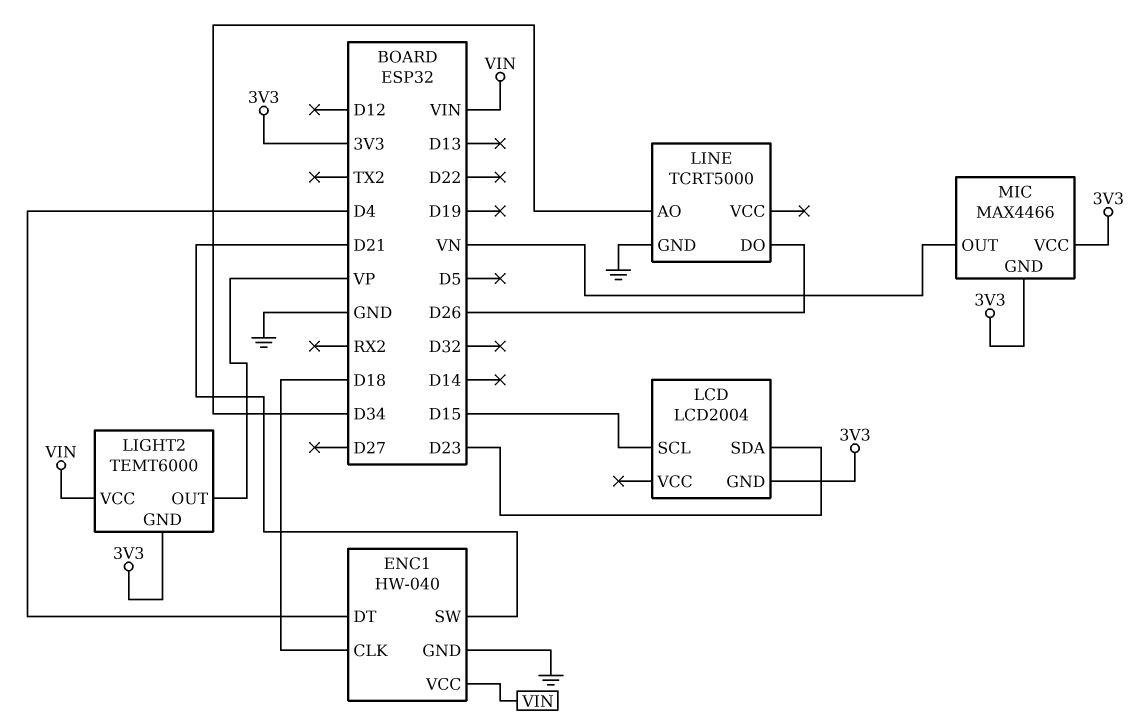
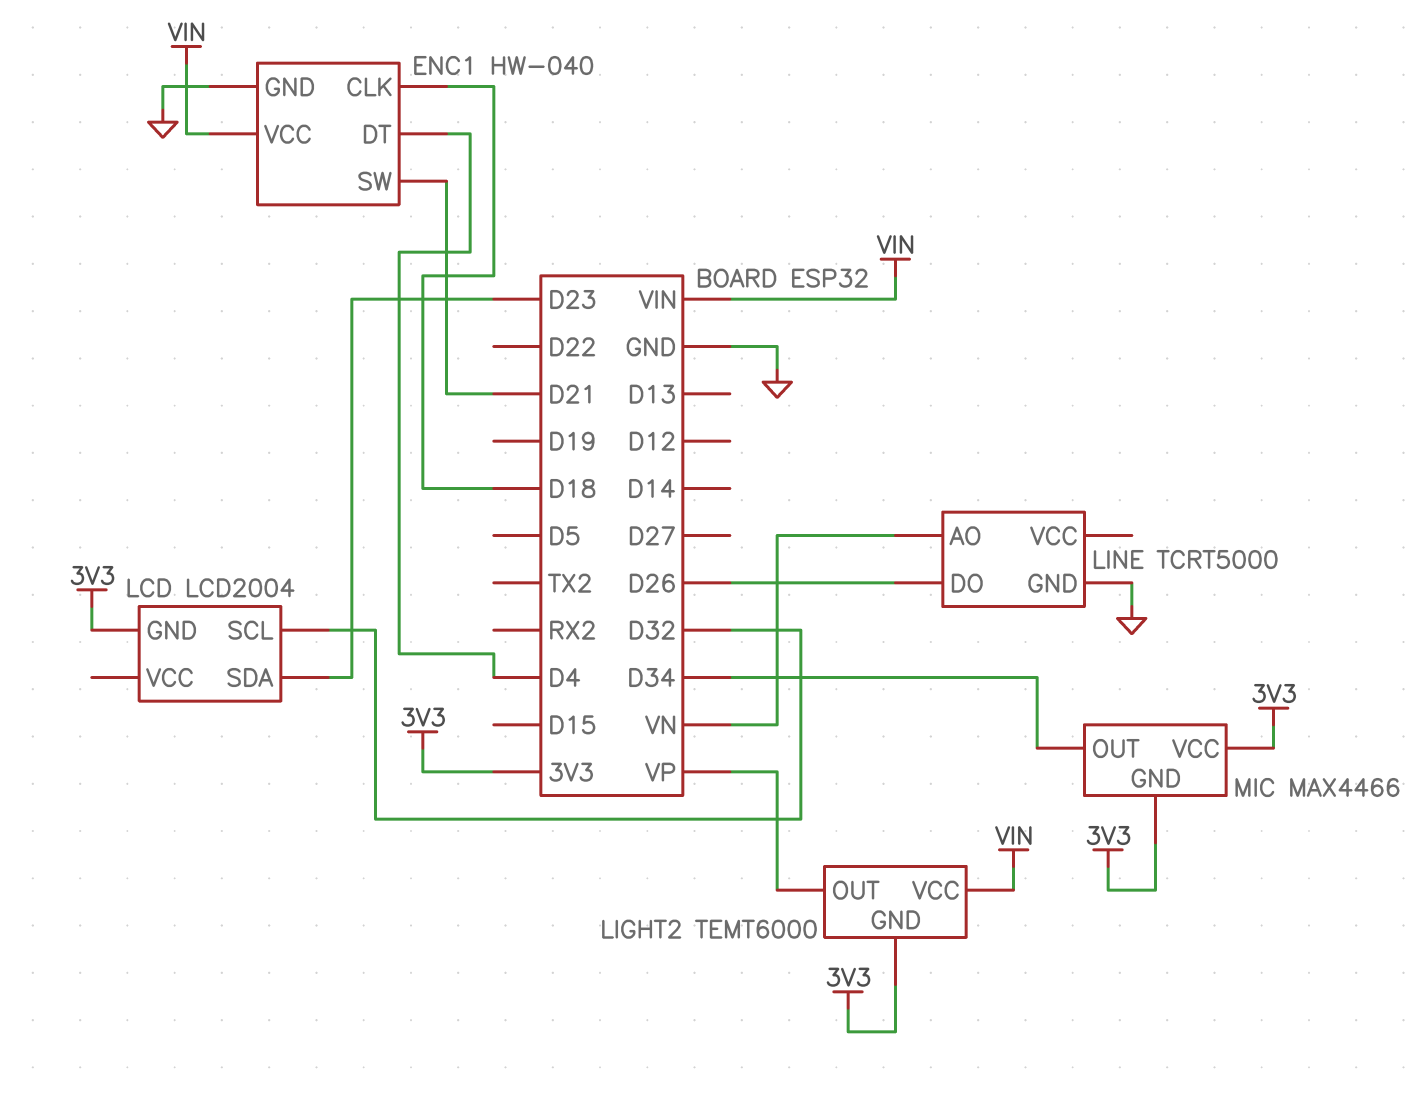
LCD pin SCL: D15 -> D32
LINE pin AO: D34 -> VN
MIC pin OUT: VN -> D34

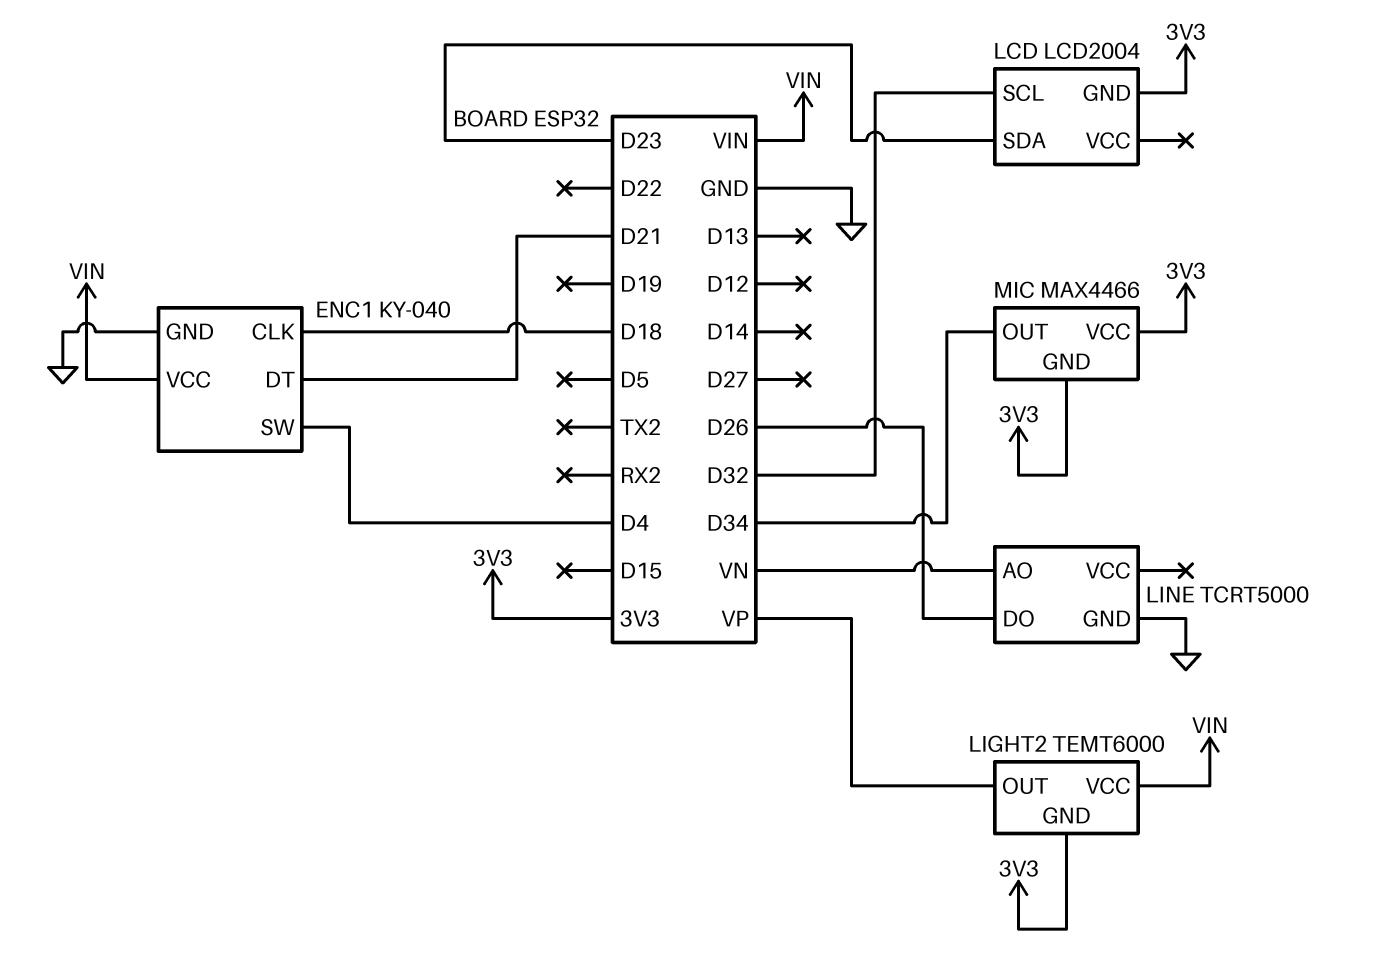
ENC1: HW-040 -> KY-040
ENC1 pin DT: D4 -> D21
ENC1 pin SW: D21 -> D4

